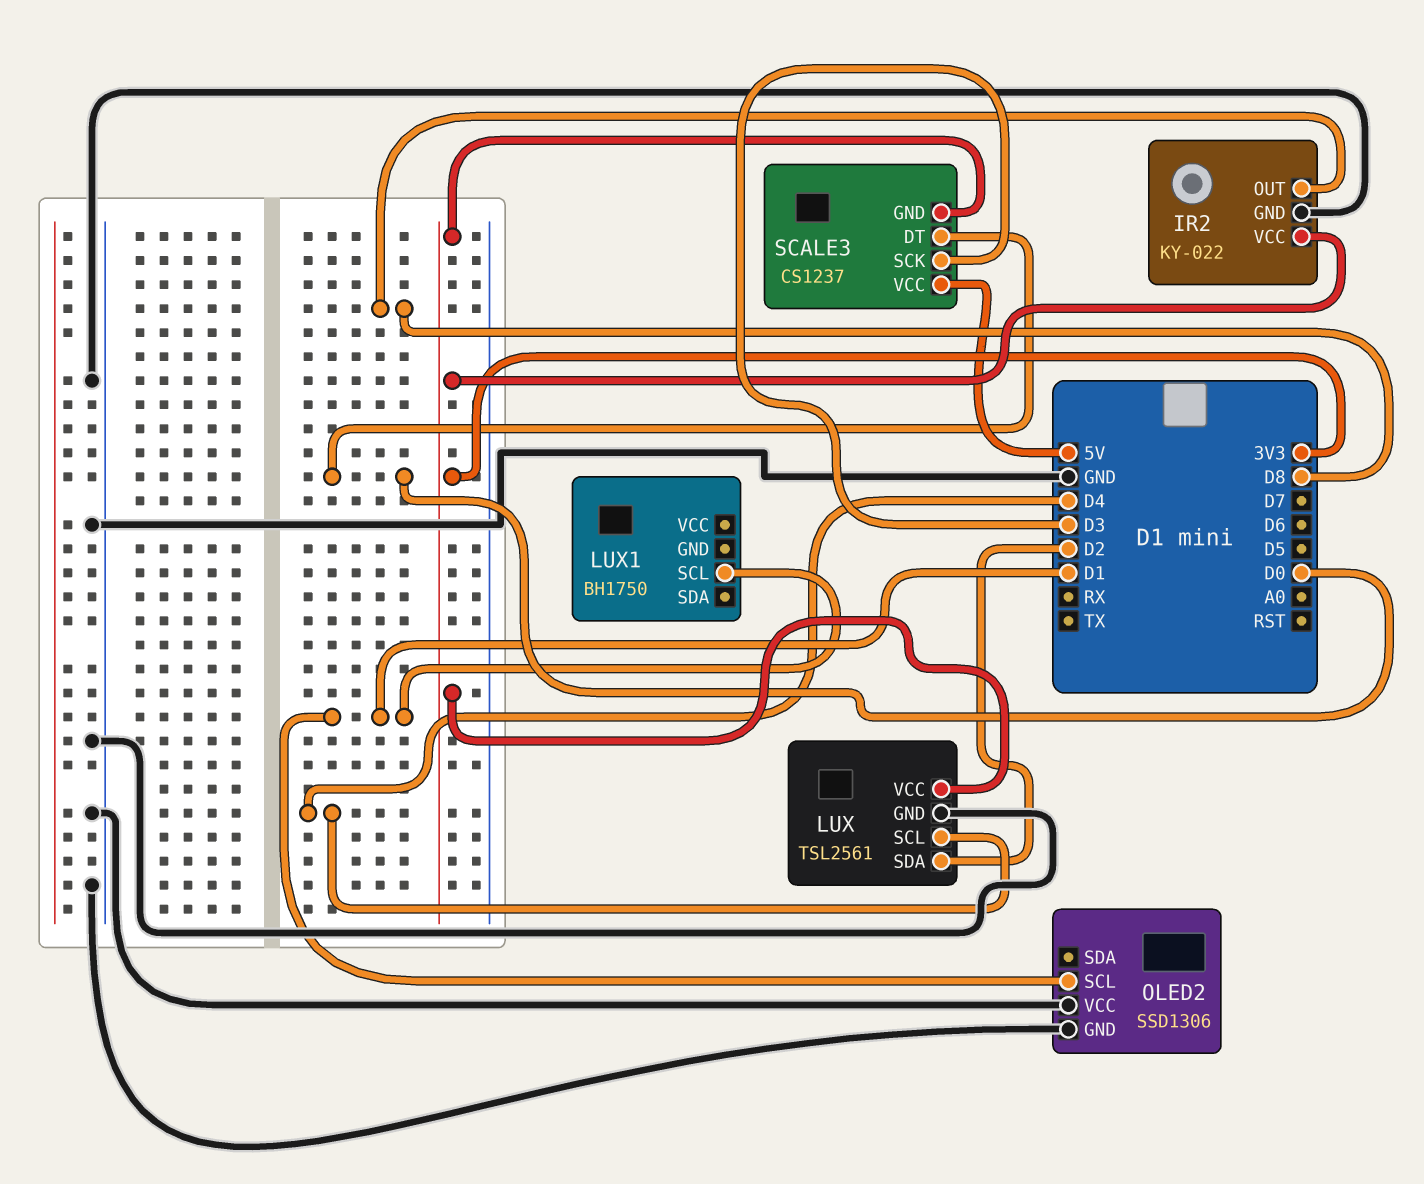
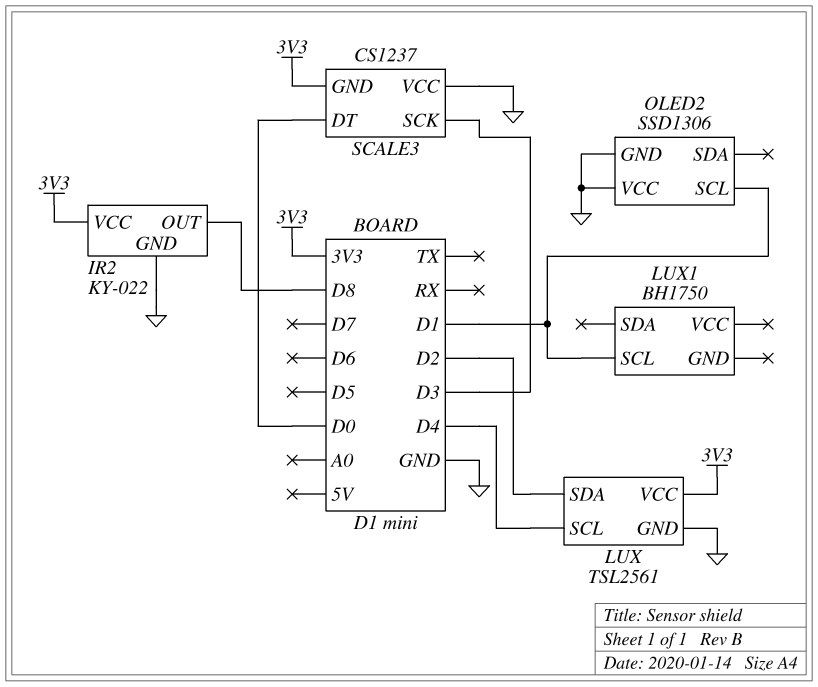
SCALE3 pin VCC: 5V -> GND

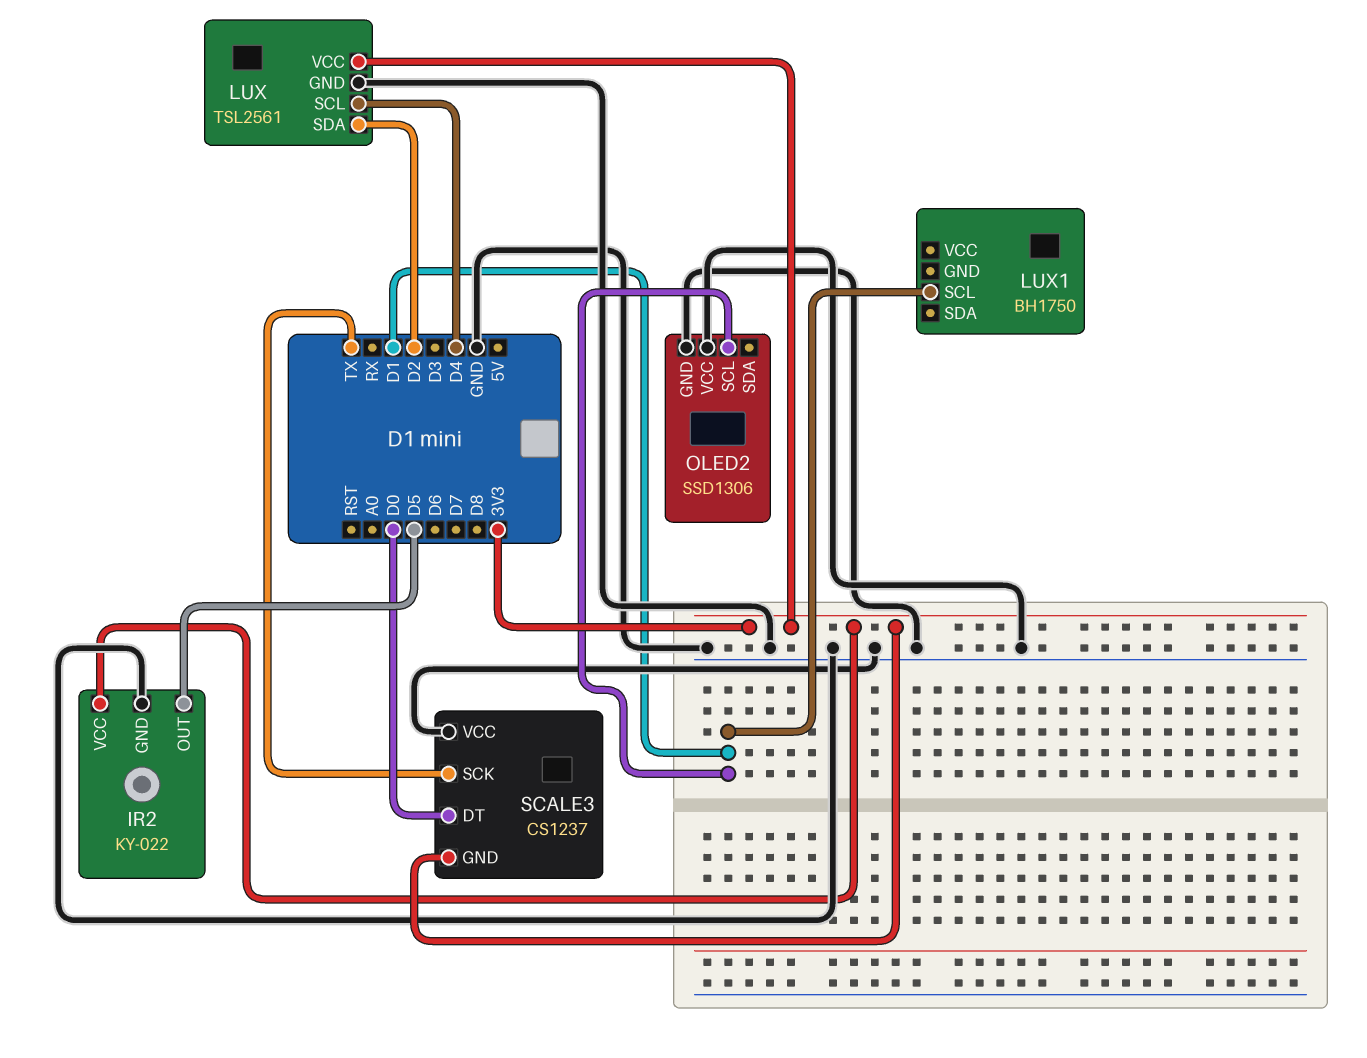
IR2 pin OUT: D8 -> D5
SCALE3 pin SCK: D3 -> TX

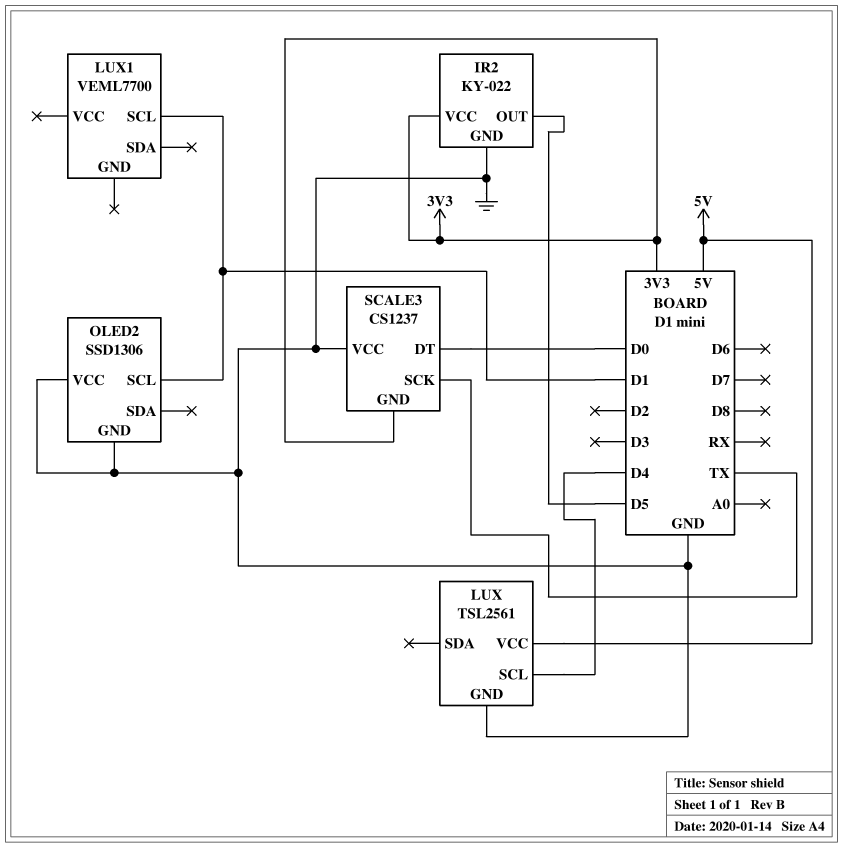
LUX pin SDA: D2 -> none
LUX pin VCC: 3V3 -> 5V
LUX1: BH1750 -> VEML7700

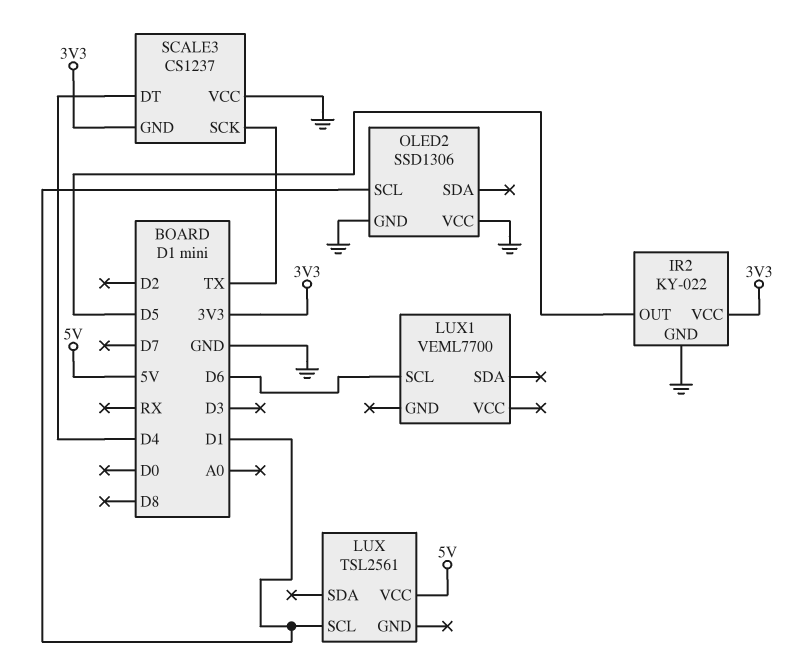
LUX pin GND: GND -> none
LUX pin SCL: D4 -> D1
LUX1 pin SCL: D1 -> D6
SCALE3 pin DT: D0 -> D4

